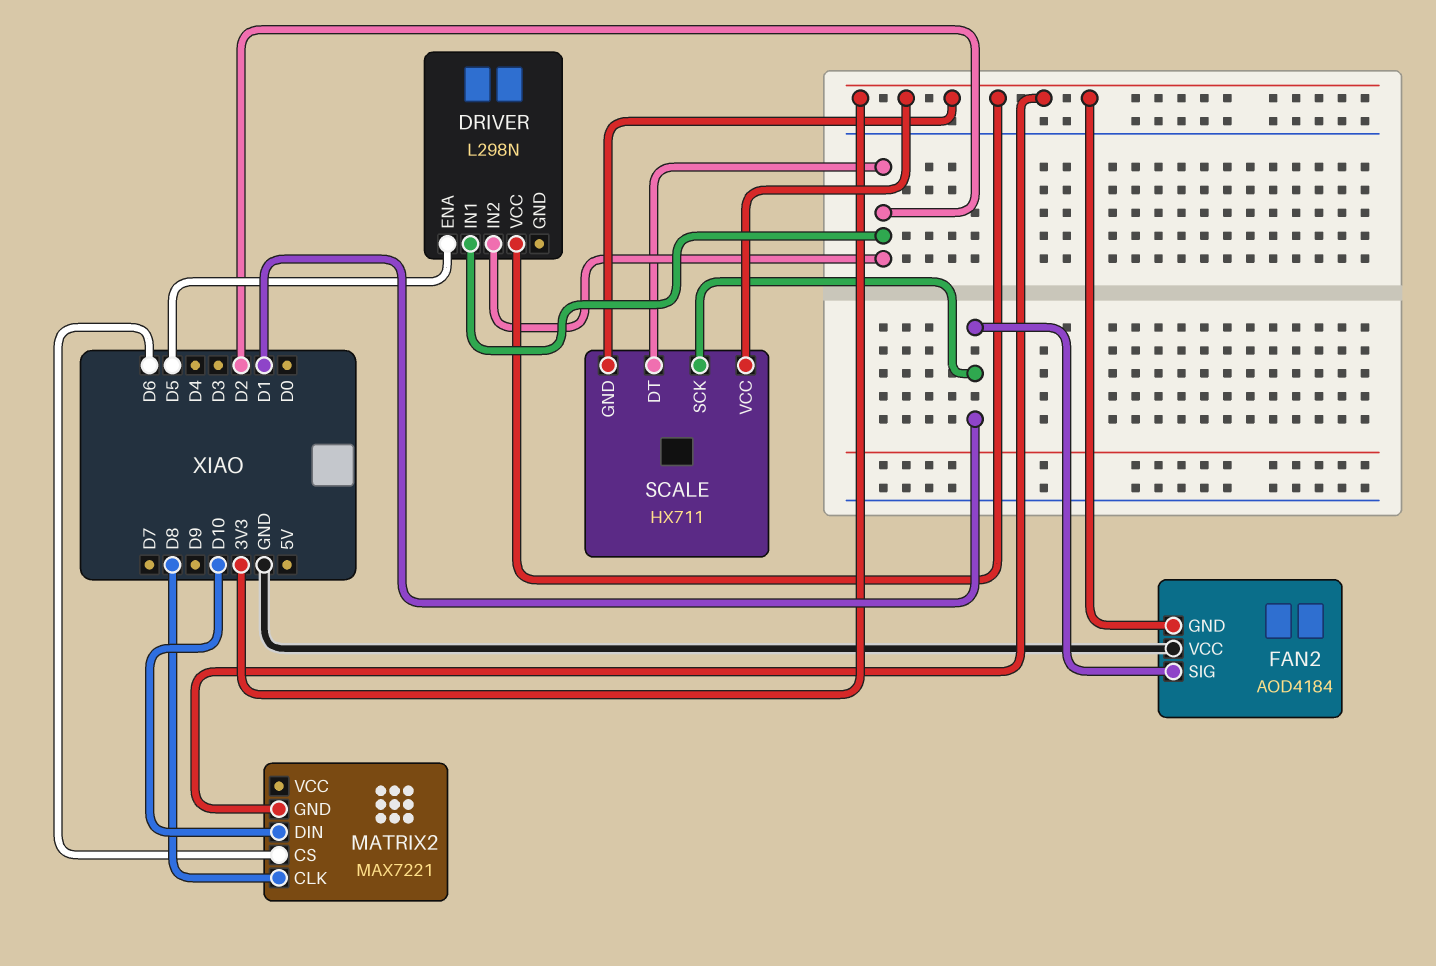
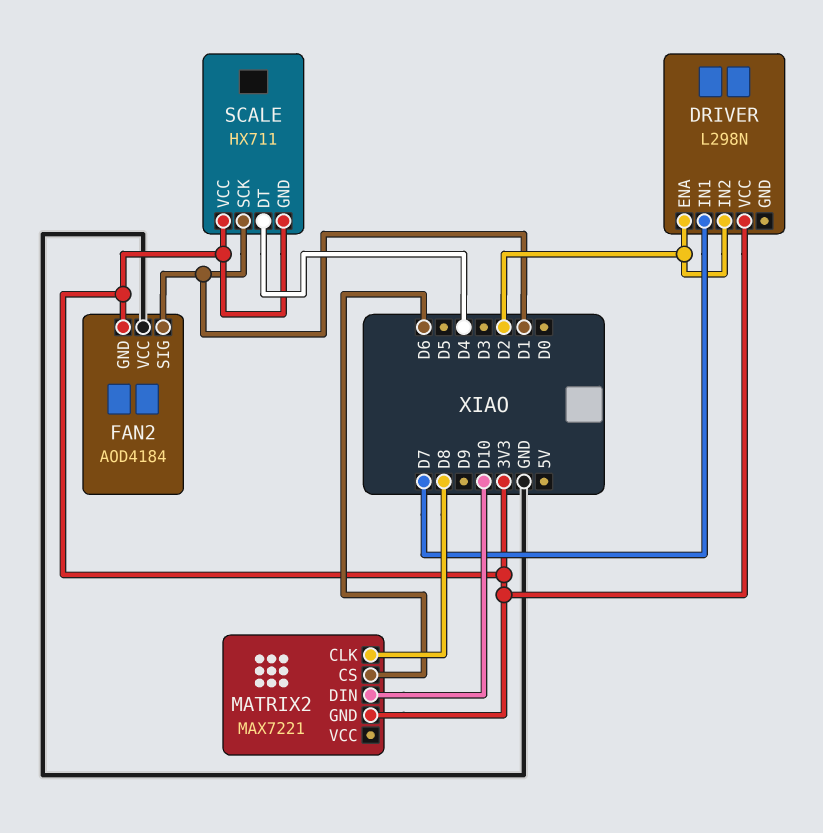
DRIVER pin ENA: D5 -> D2
DRIVER pin IN1: D2 -> D7
SCALE pin DT: D2 -> D4

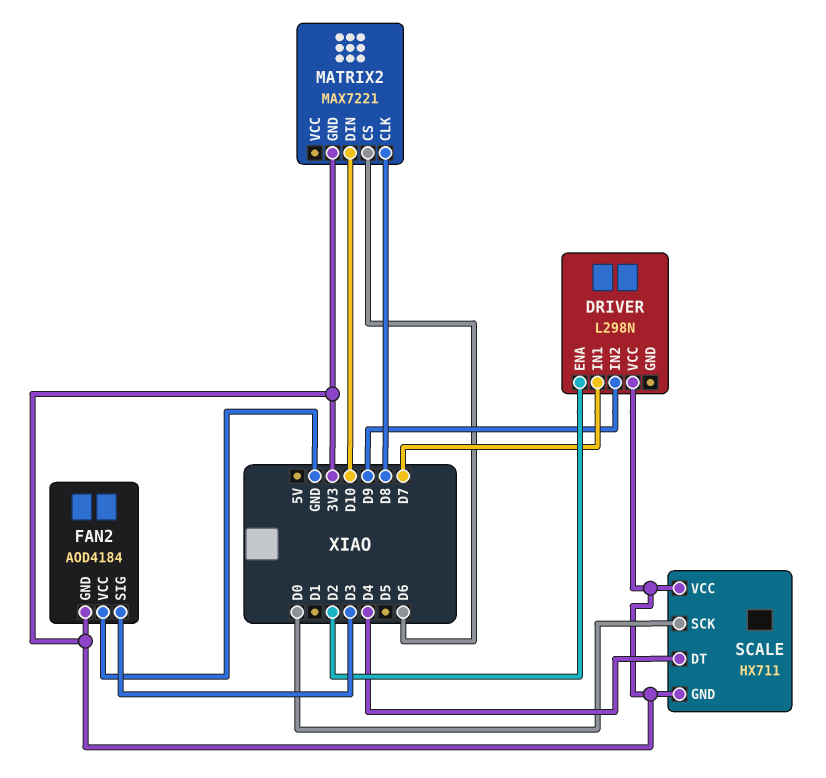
DRIVER pin IN2: D2 -> D9
FAN2 pin SIG: D1 -> D3
SCALE pin SCK: D1 -> D0

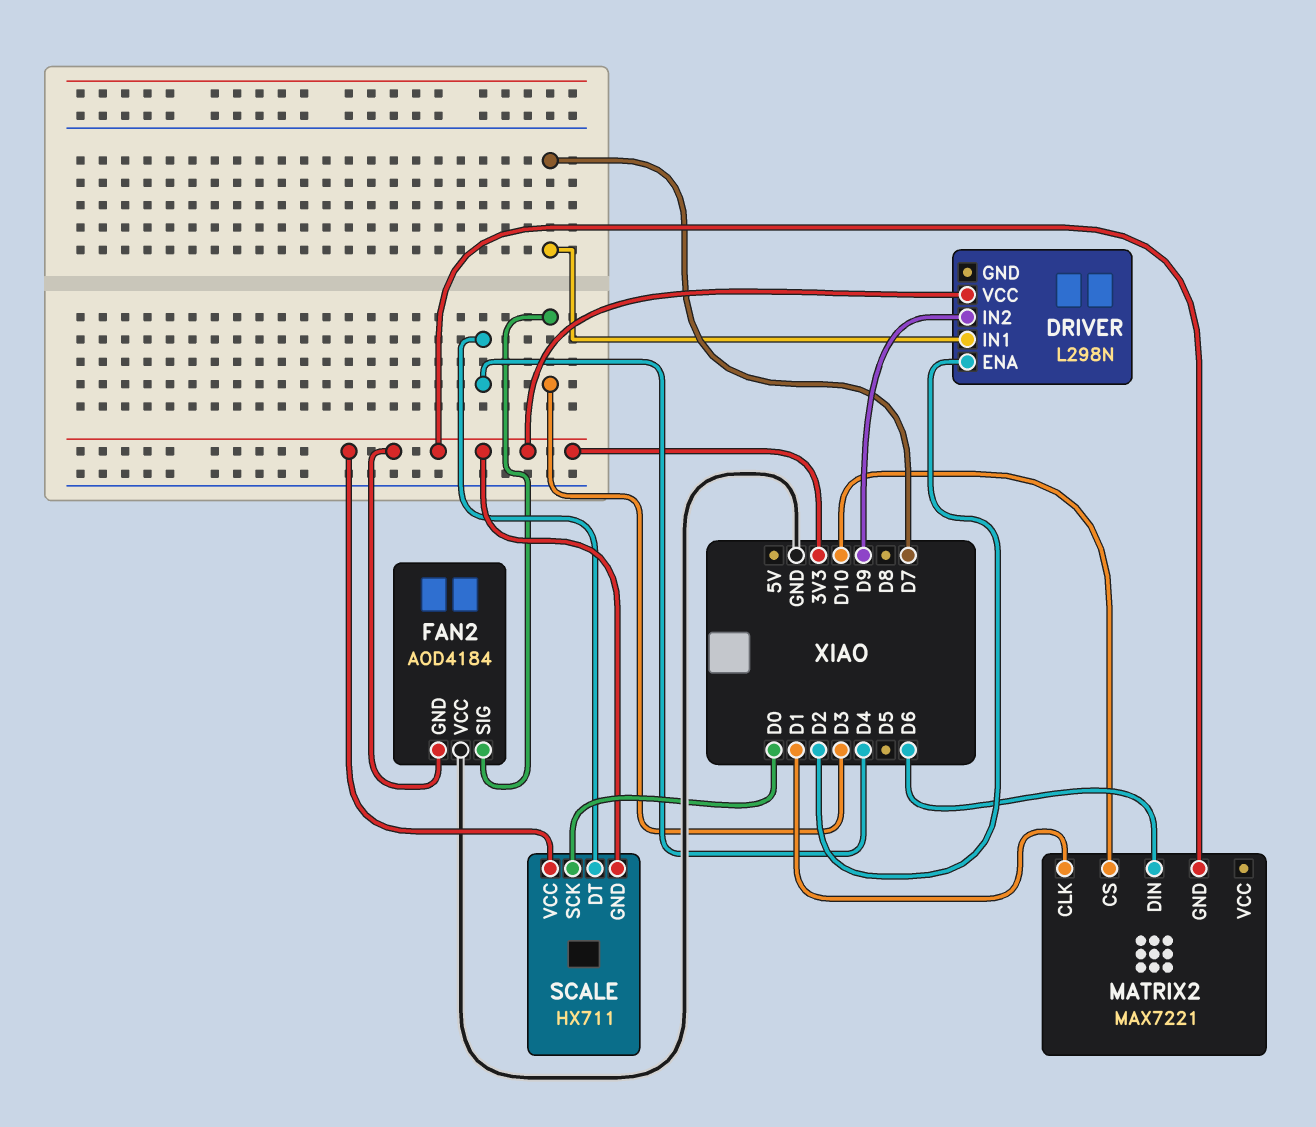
MATRIX2 pin CLK: D8 -> D1
MATRIX2 pin CS: D6 -> D10
MATRIX2 pin DIN: D10 -> D6

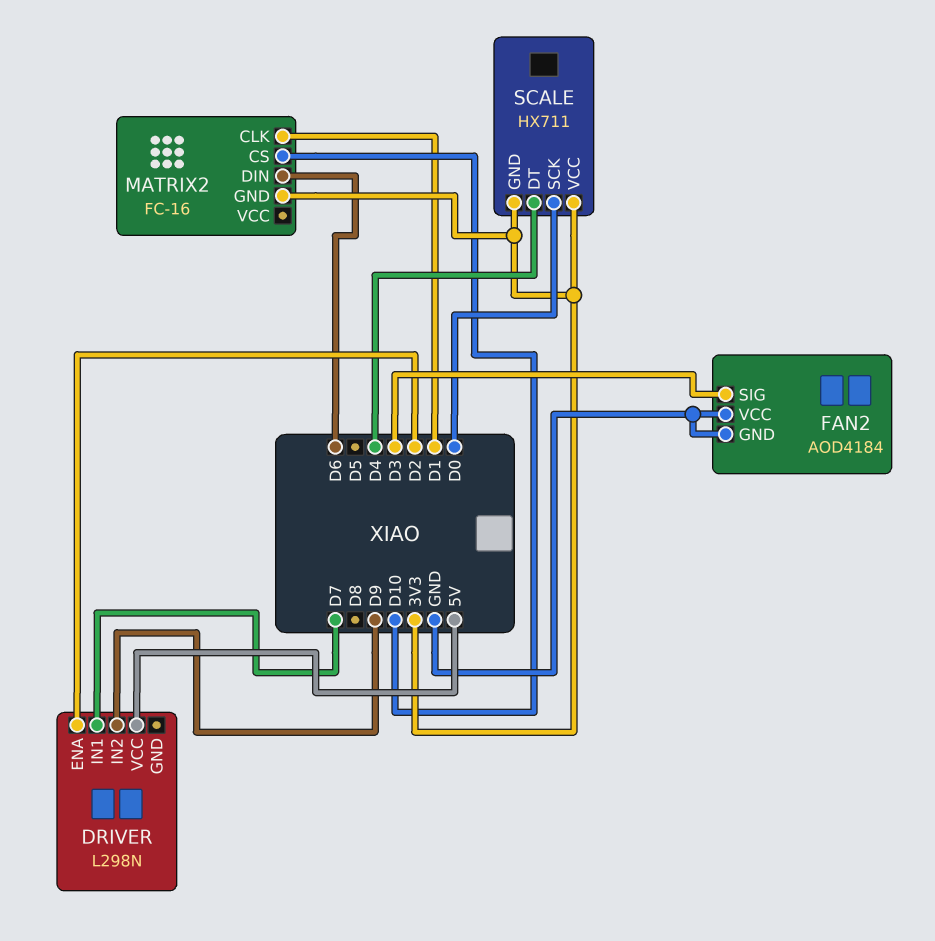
DRIVER pin VCC: 3V3 -> 5V
FAN2 pin GND: 3V3 -> GND
MATRIX2: MAX7221 -> FC-16

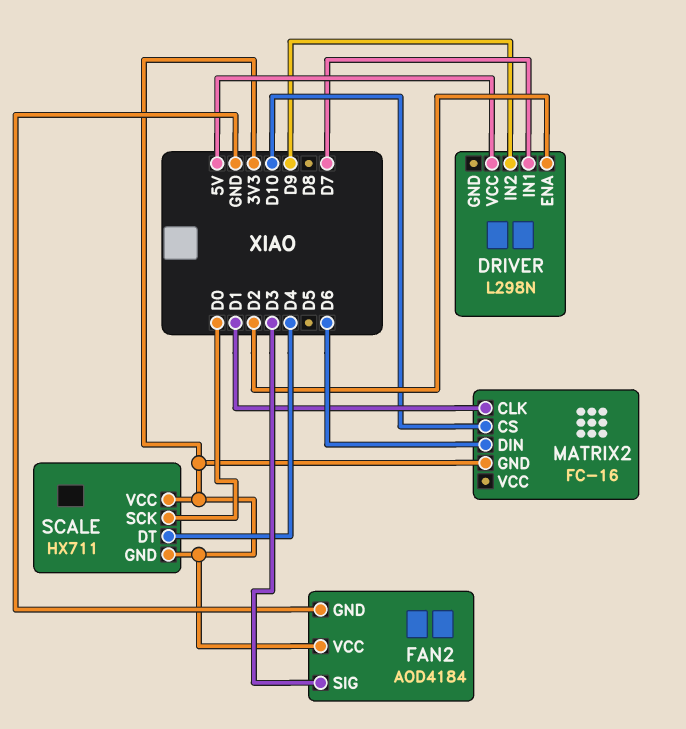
FAN2 pin VCC: GND -> 3V3

